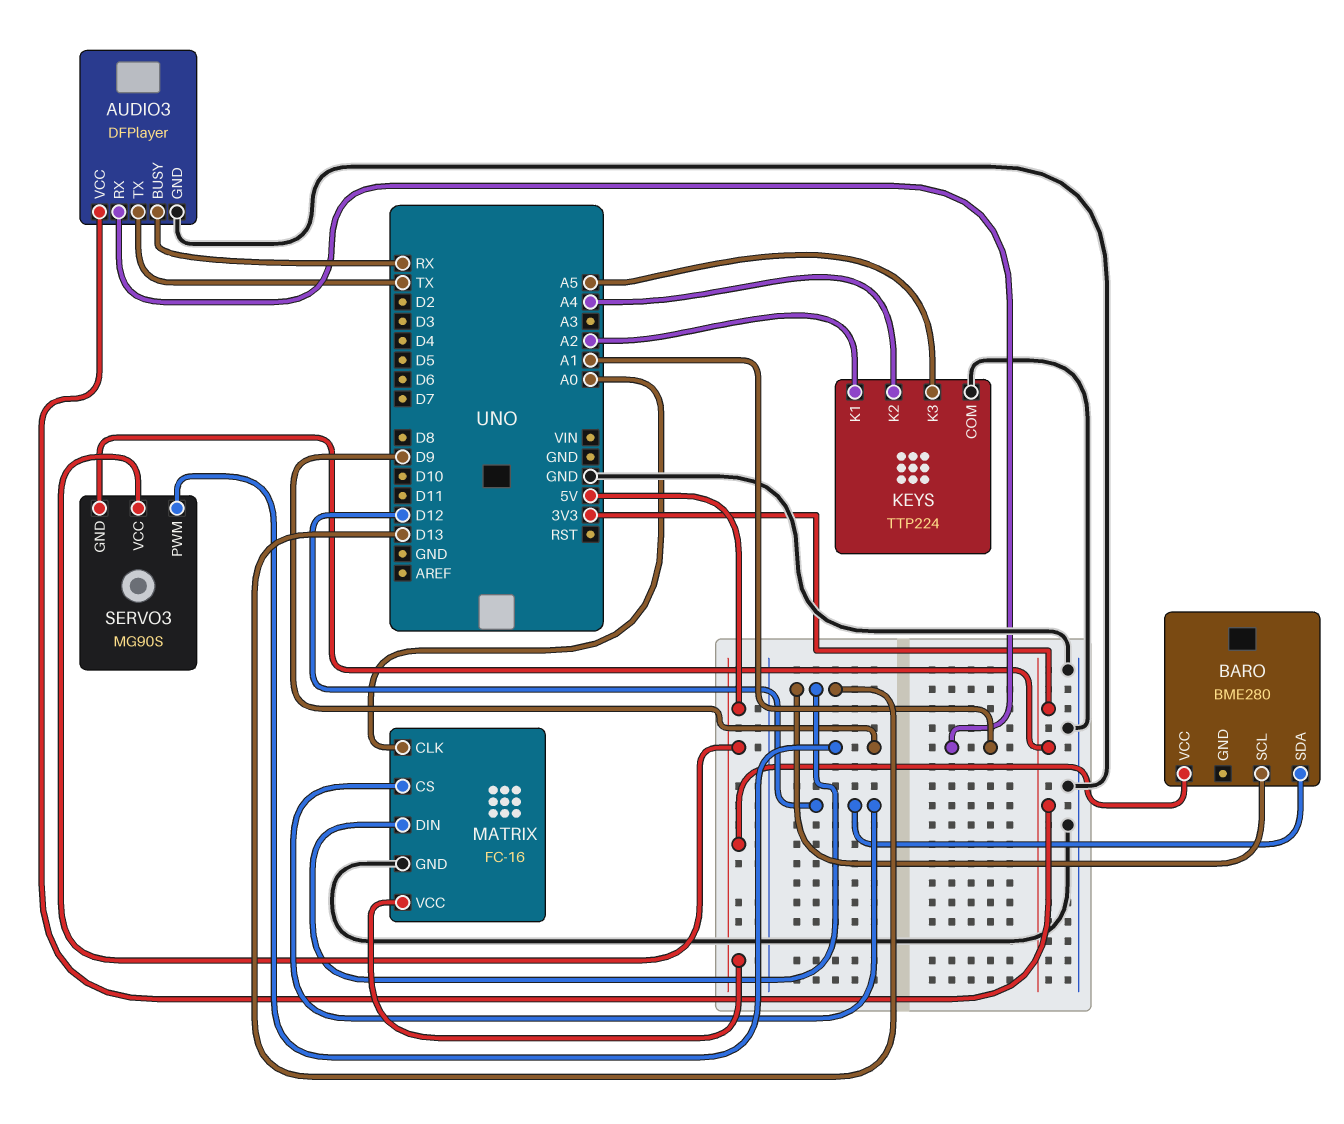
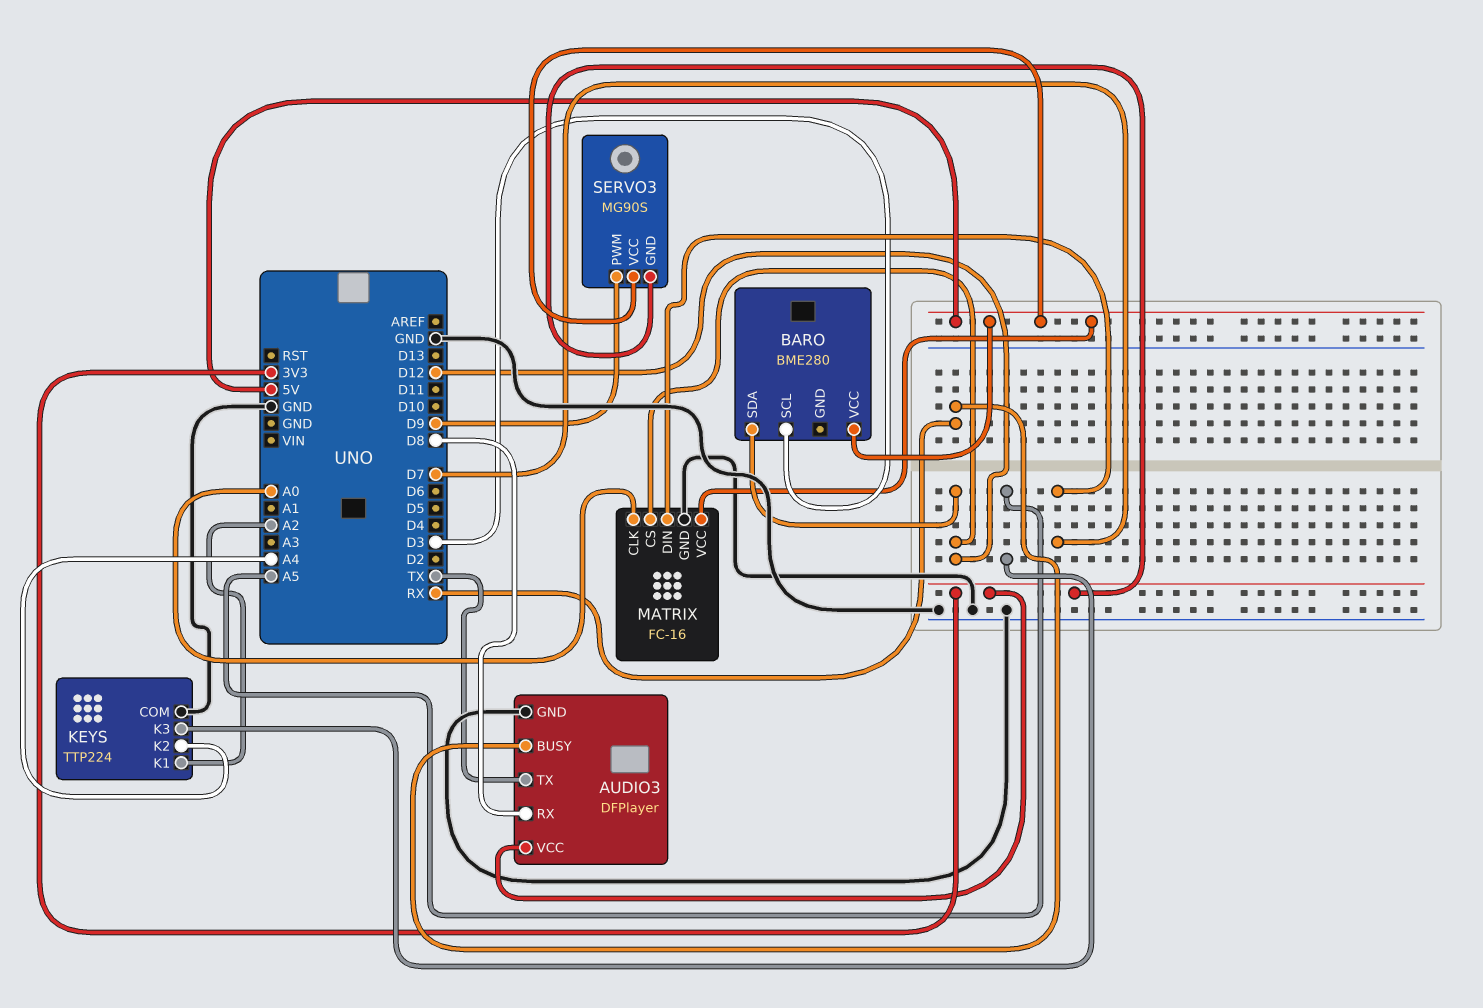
AUDIO3 pin RX: A1 -> D8
BARO pin SCL: D13 -> D3
MATRIX pin DIN: D13 -> D7

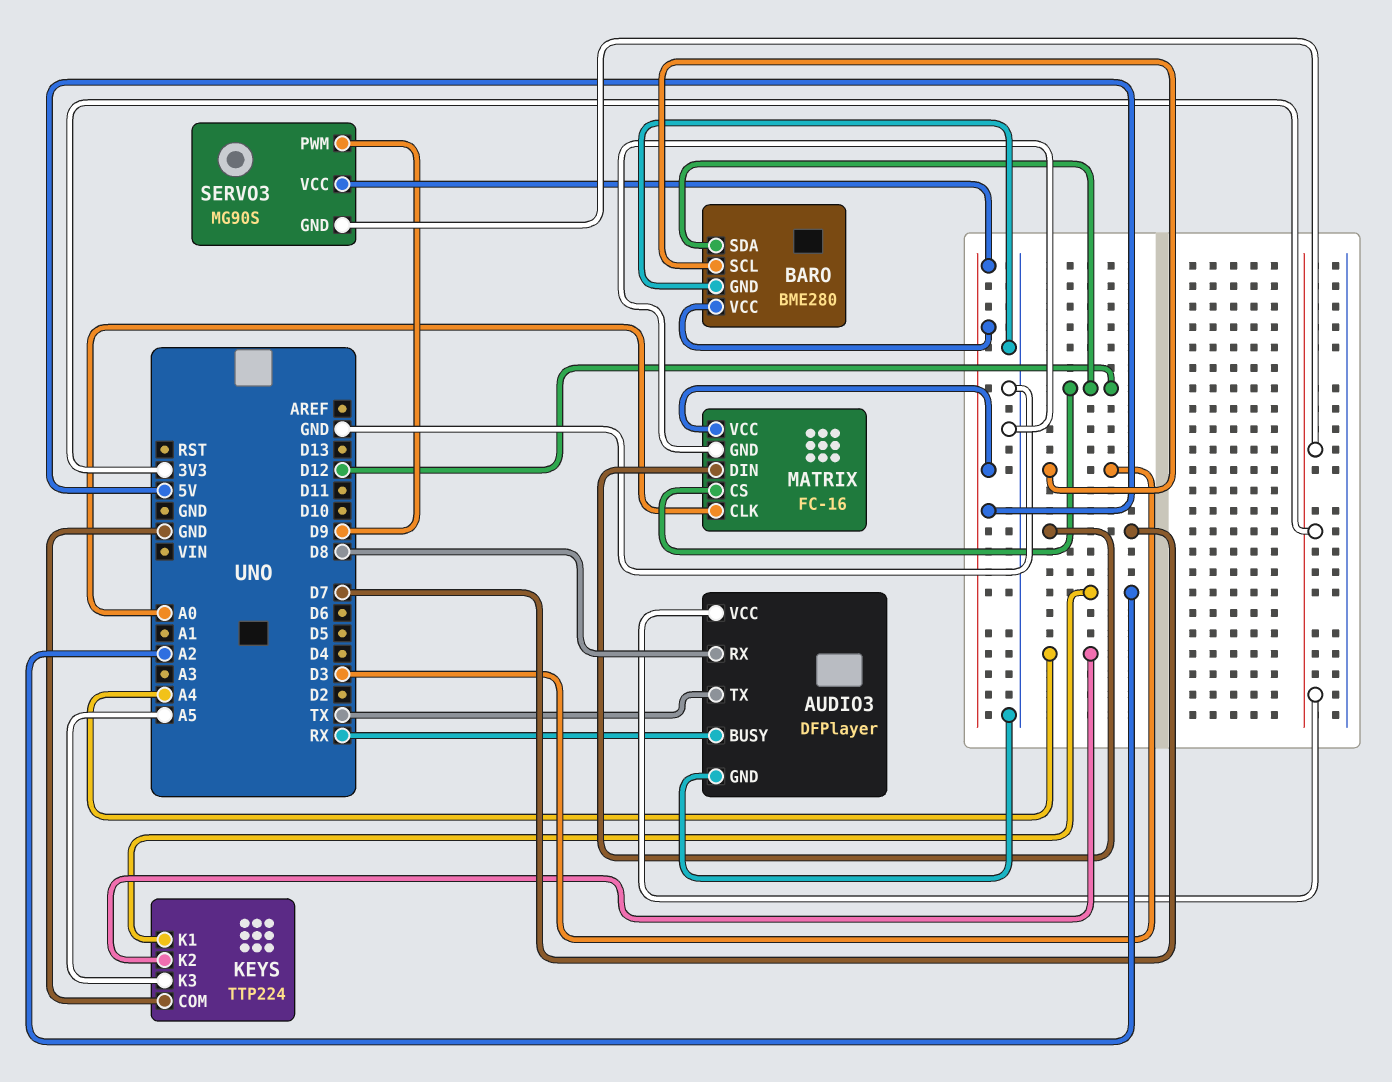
BARO pin GND: none -> GND

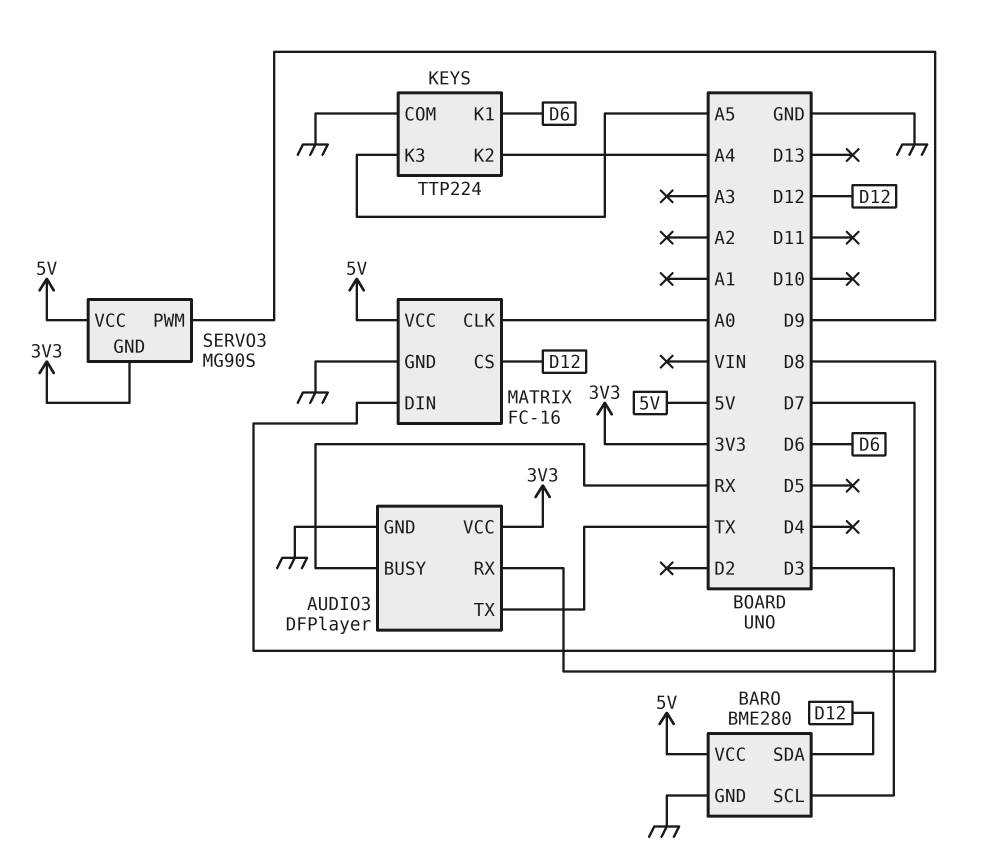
KEYS pin K1: A2 -> D6

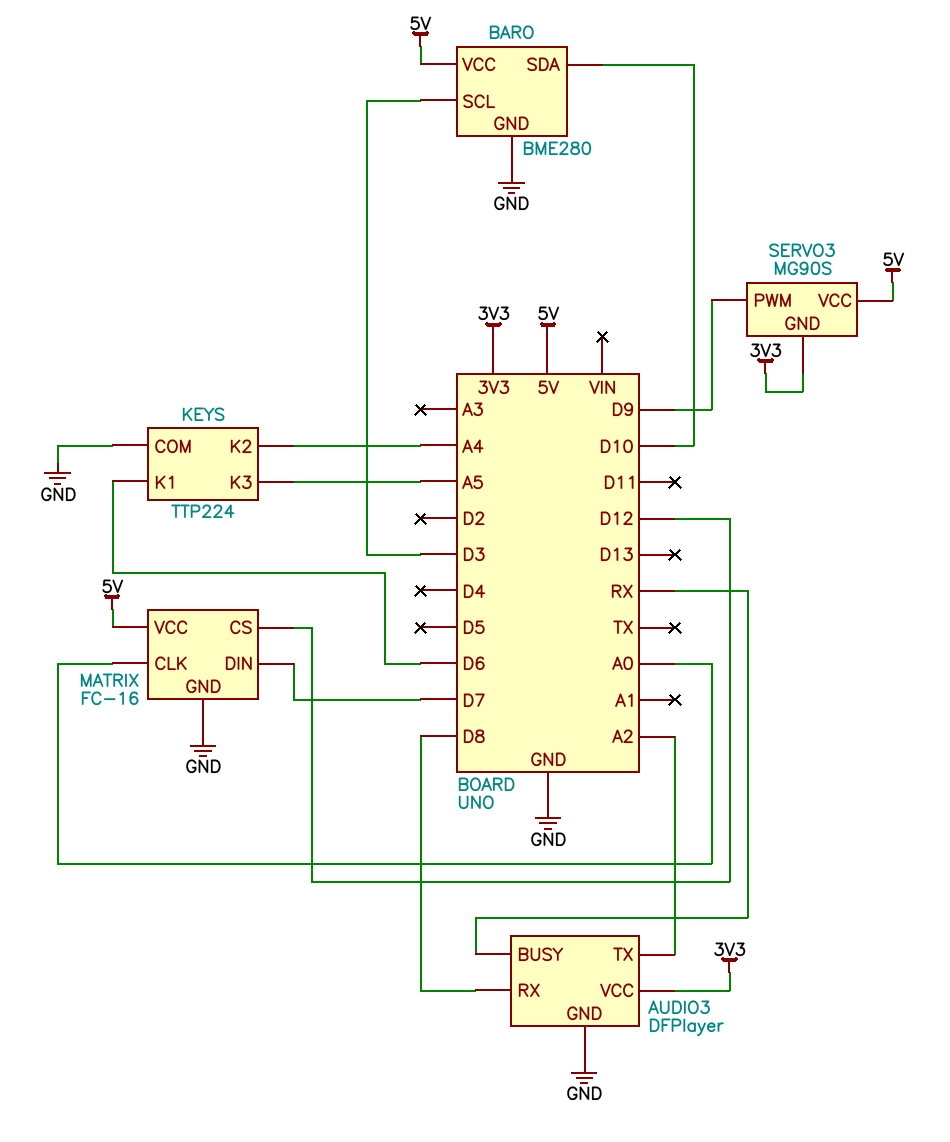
AUDIO3 pin TX: TX -> A2
BARO pin SDA: D12 -> D10

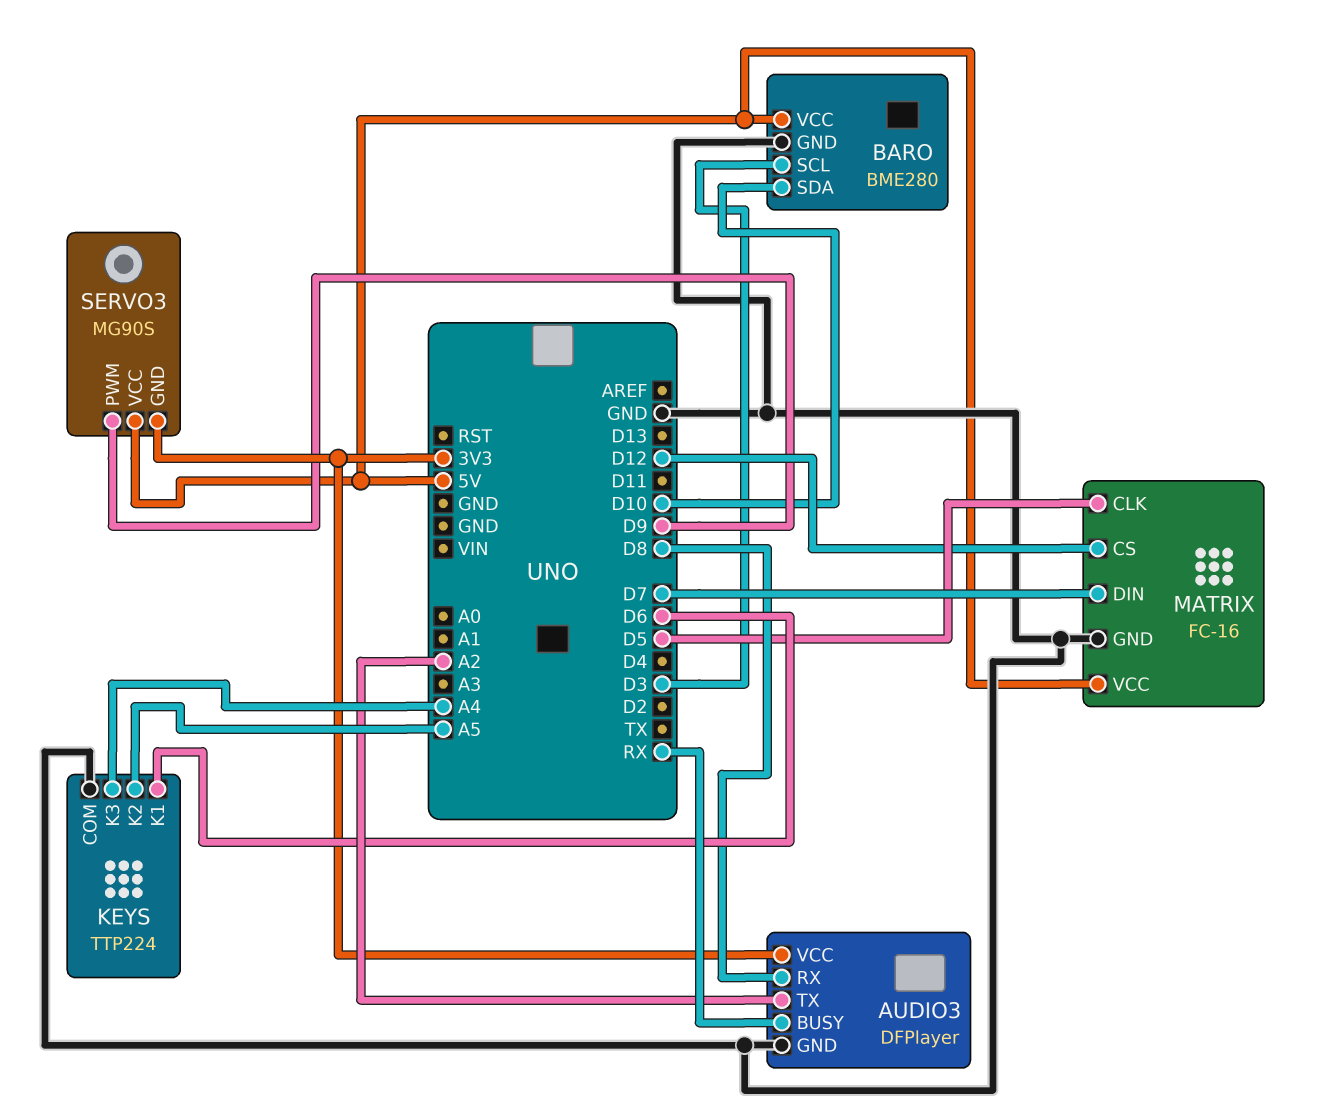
KEYS pin K2: A4 -> A5
KEYS pin K3: A5 -> A4
MATRIX pin CLK: A0 -> D5

